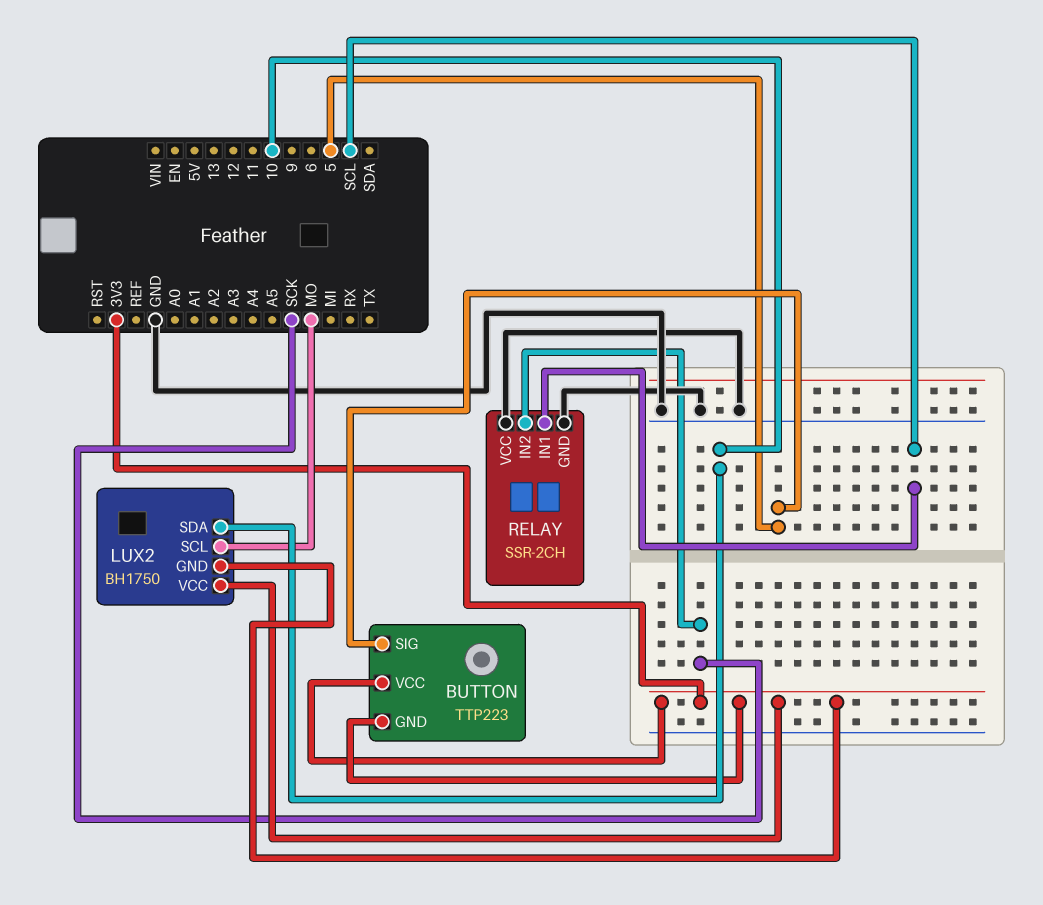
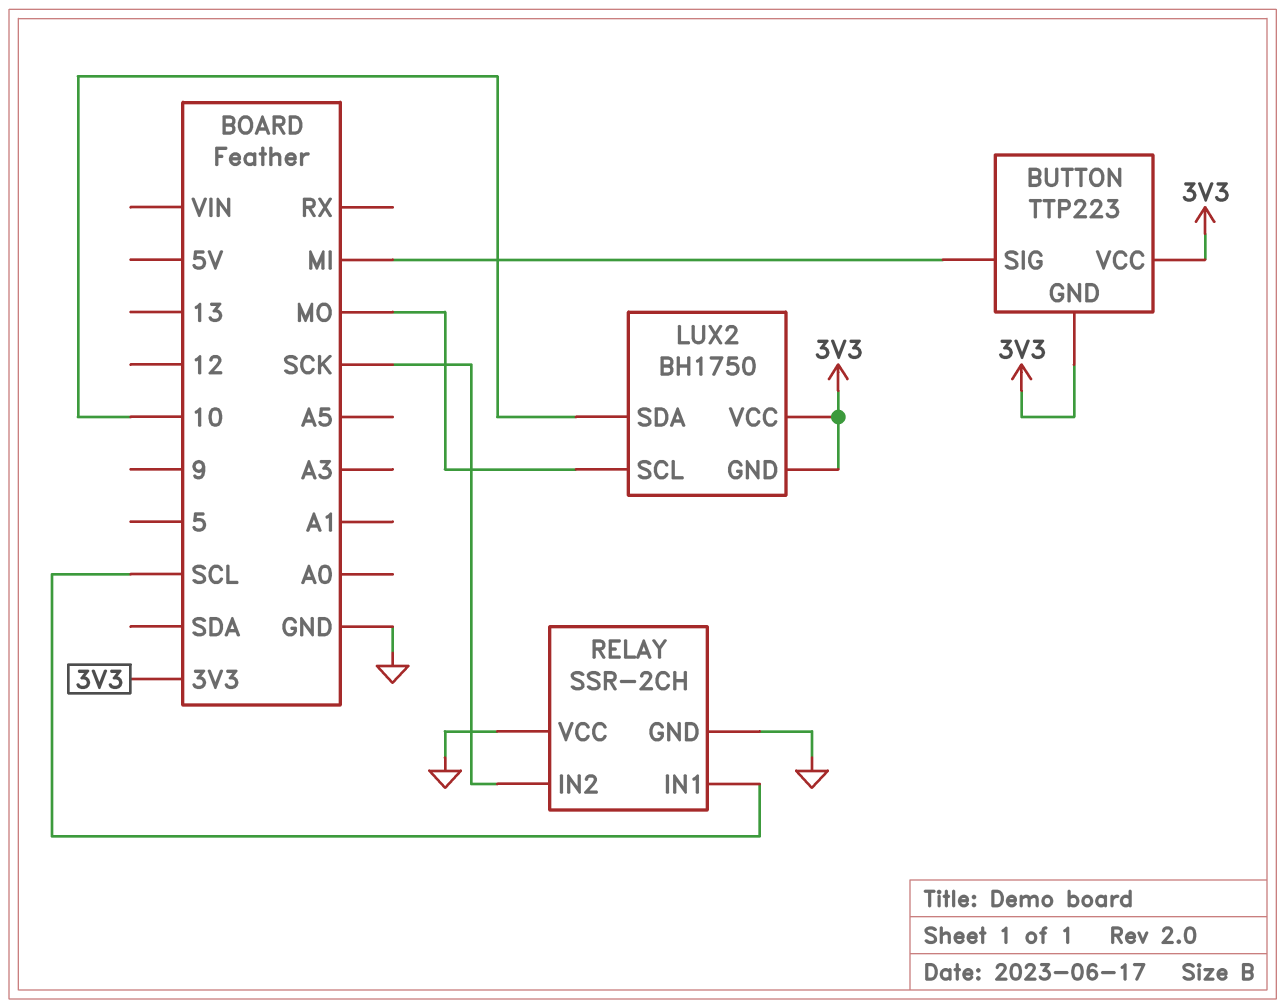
BUTTON pin SIG: 5 -> MI

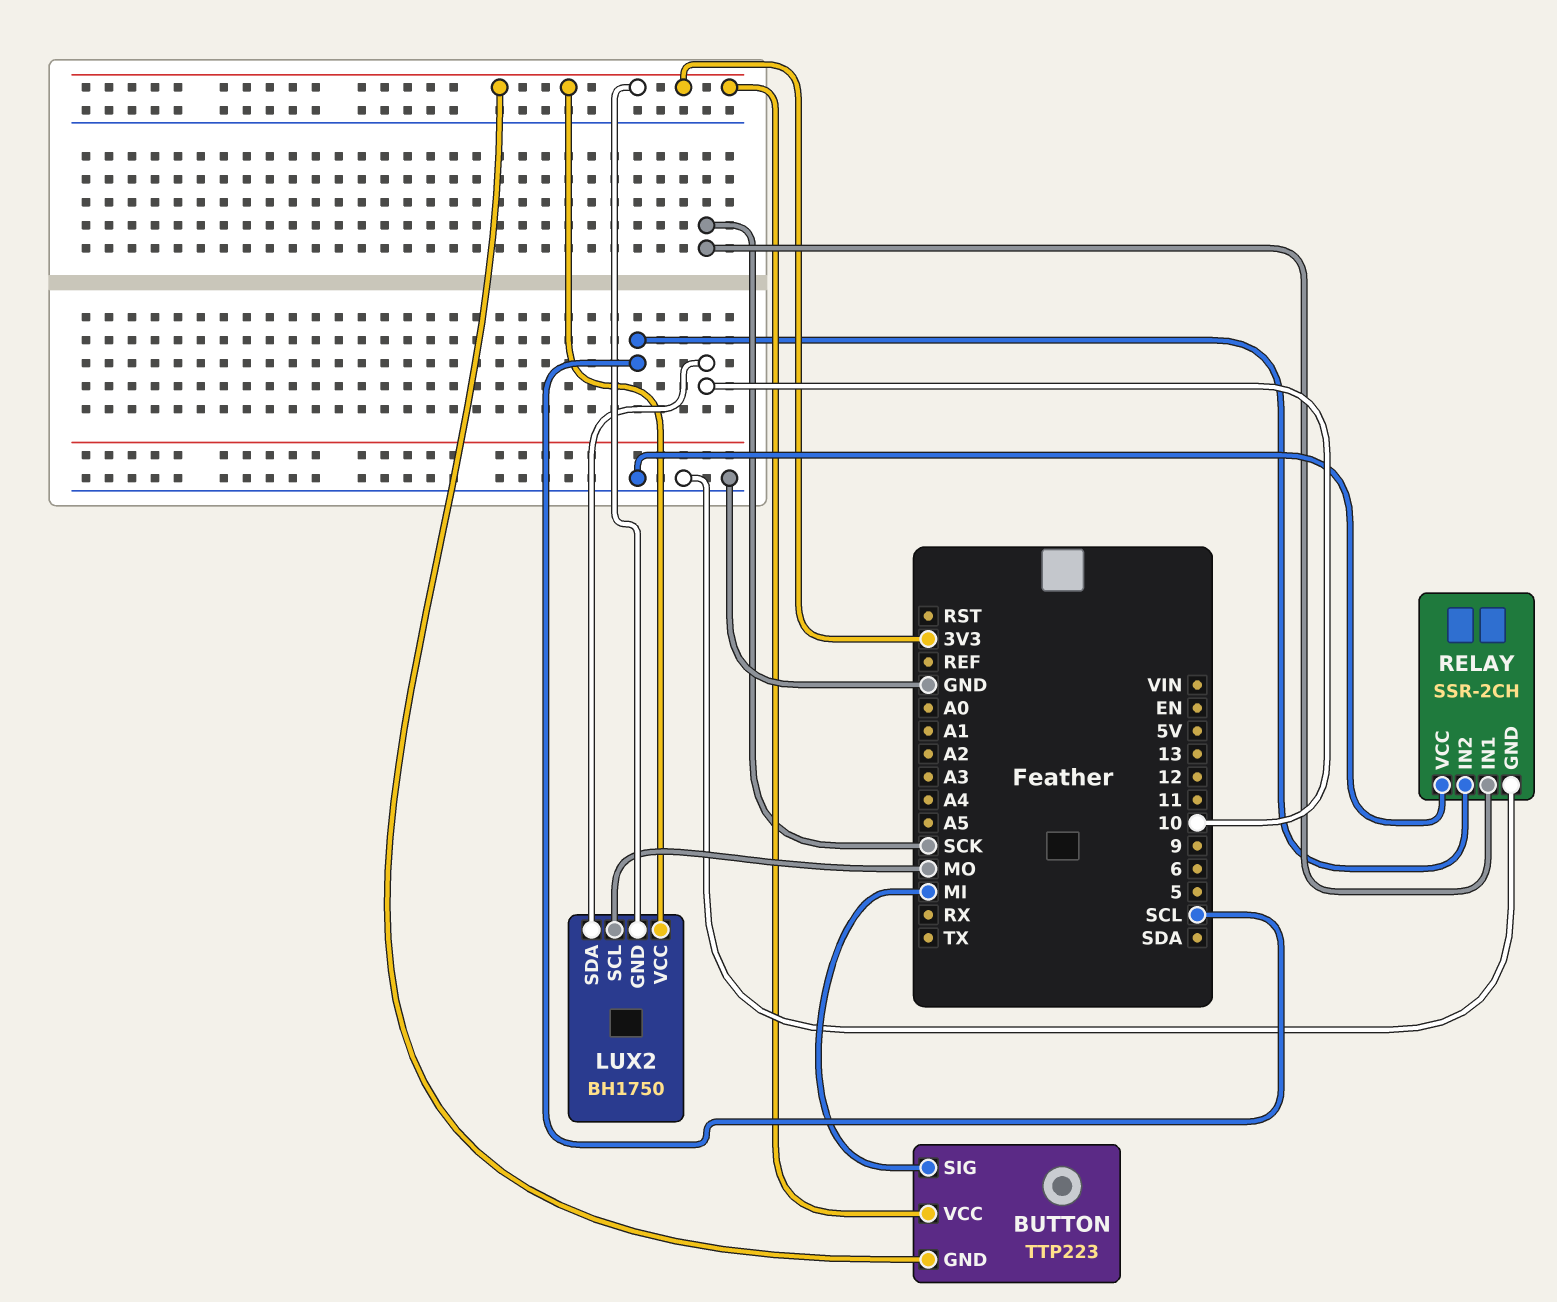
RELAY pin IN1: SCL -> SCK
RELAY pin IN2: SCK -> SCL

